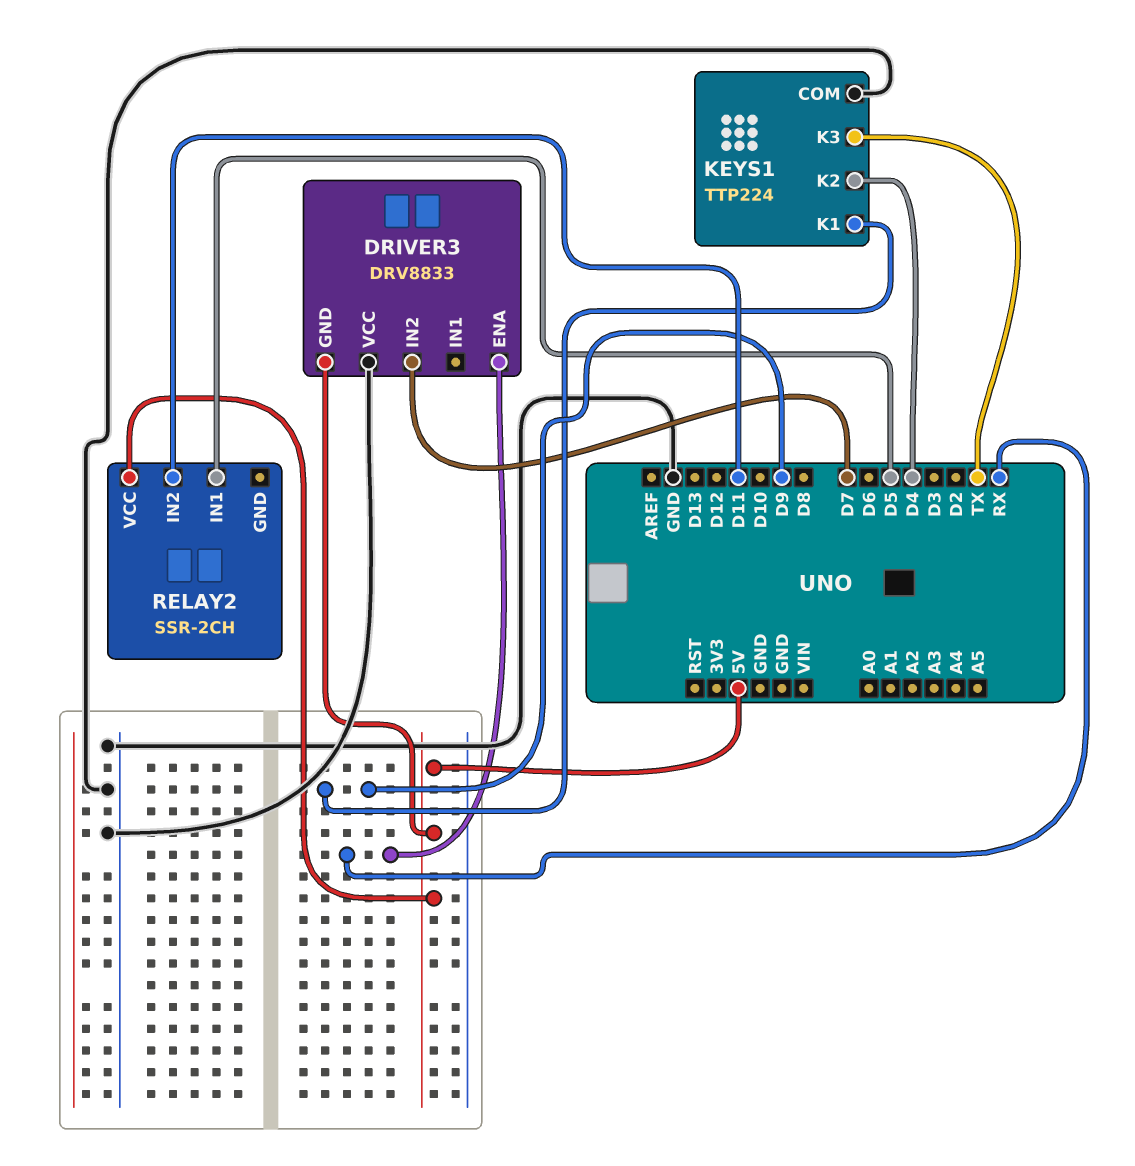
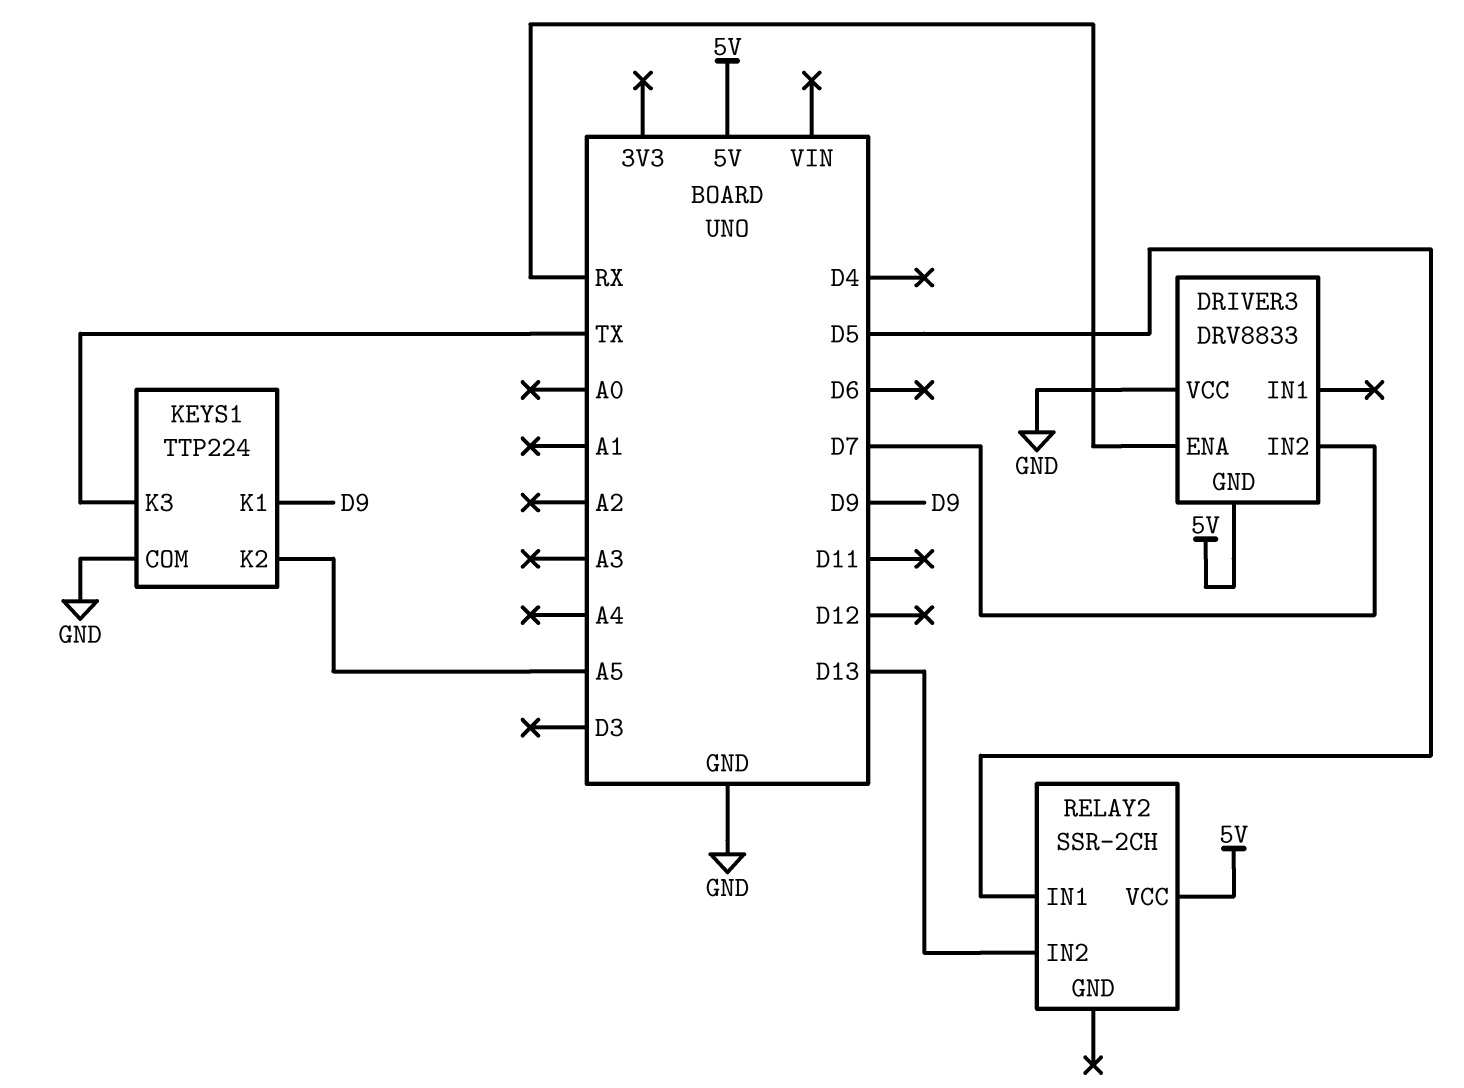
KEYS1 pin K2: D4 -> A5
RELAY2 pin IN2: D11 -> D13

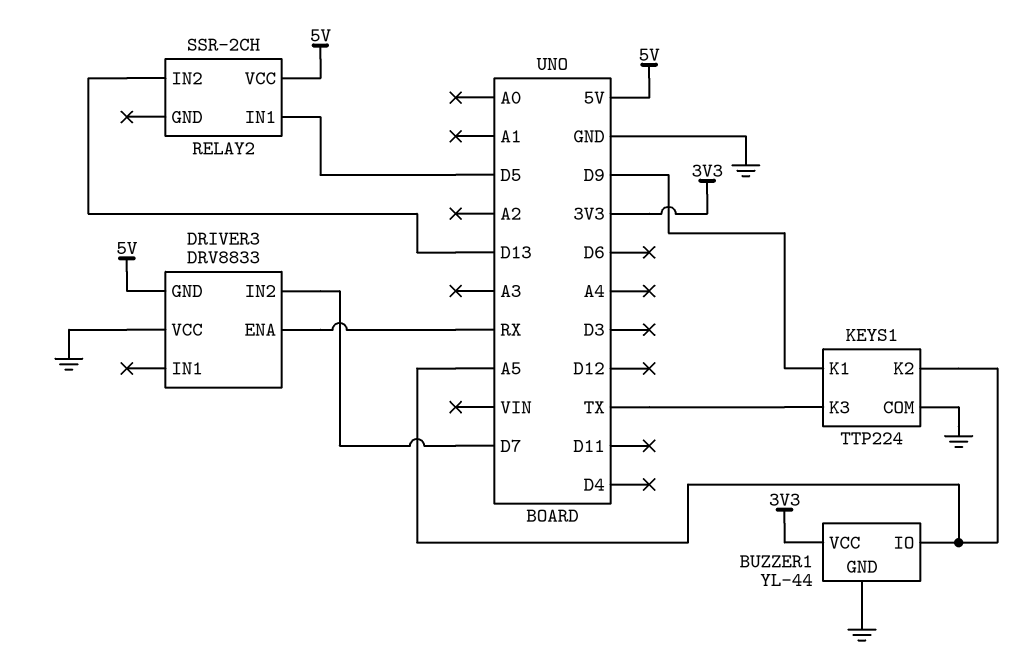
BUZZER1: none -> YL-44
BUZZER1 pin GND: none -> GND
BUZZER1 pin IO: none -> A5
BUZZER1 pin VCC: none -> 3V3

